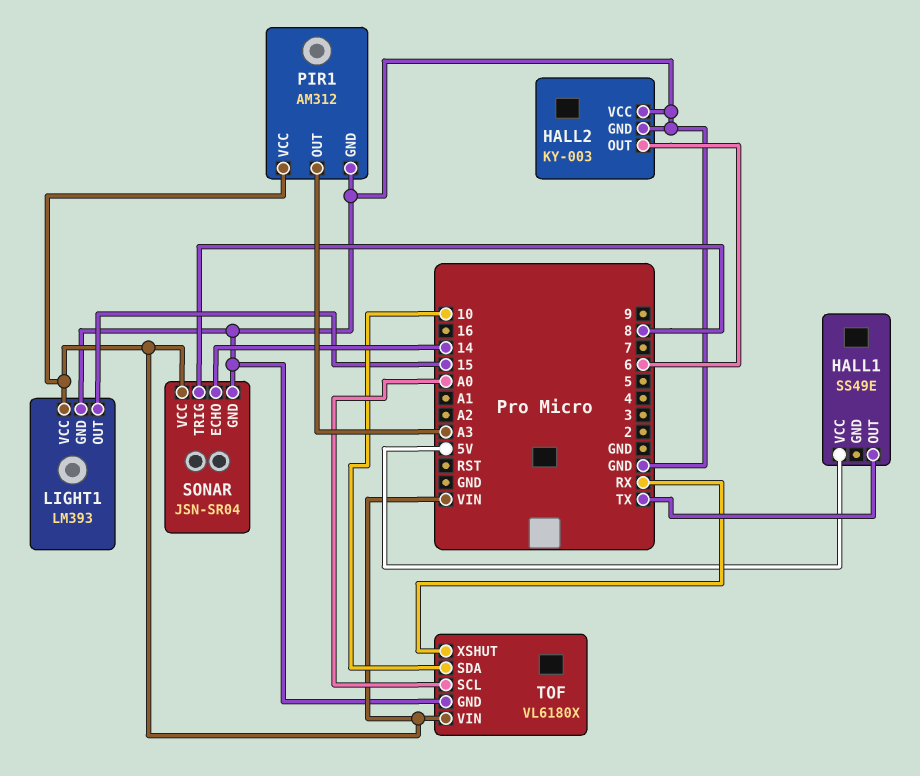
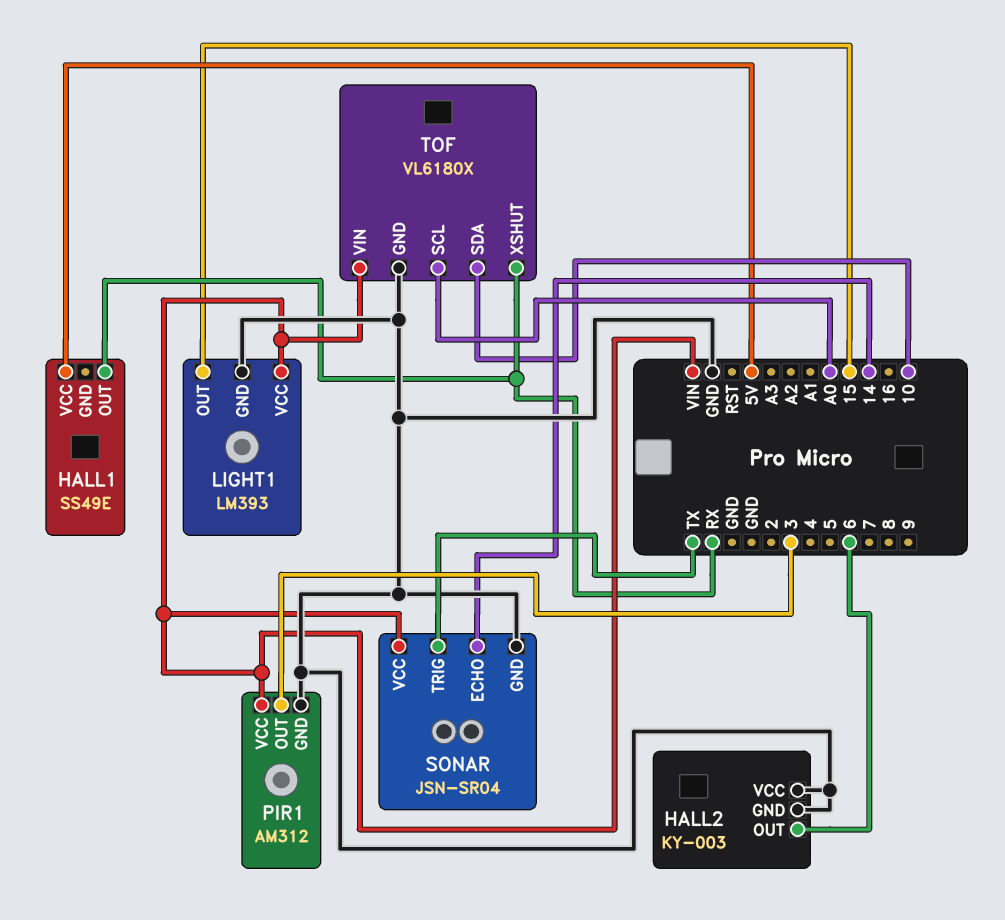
HALL1 pin OUT: TX -> RX
PIR1 pin OUT: A3 -> 3
SONAR pin TRIG: 8 -> TX

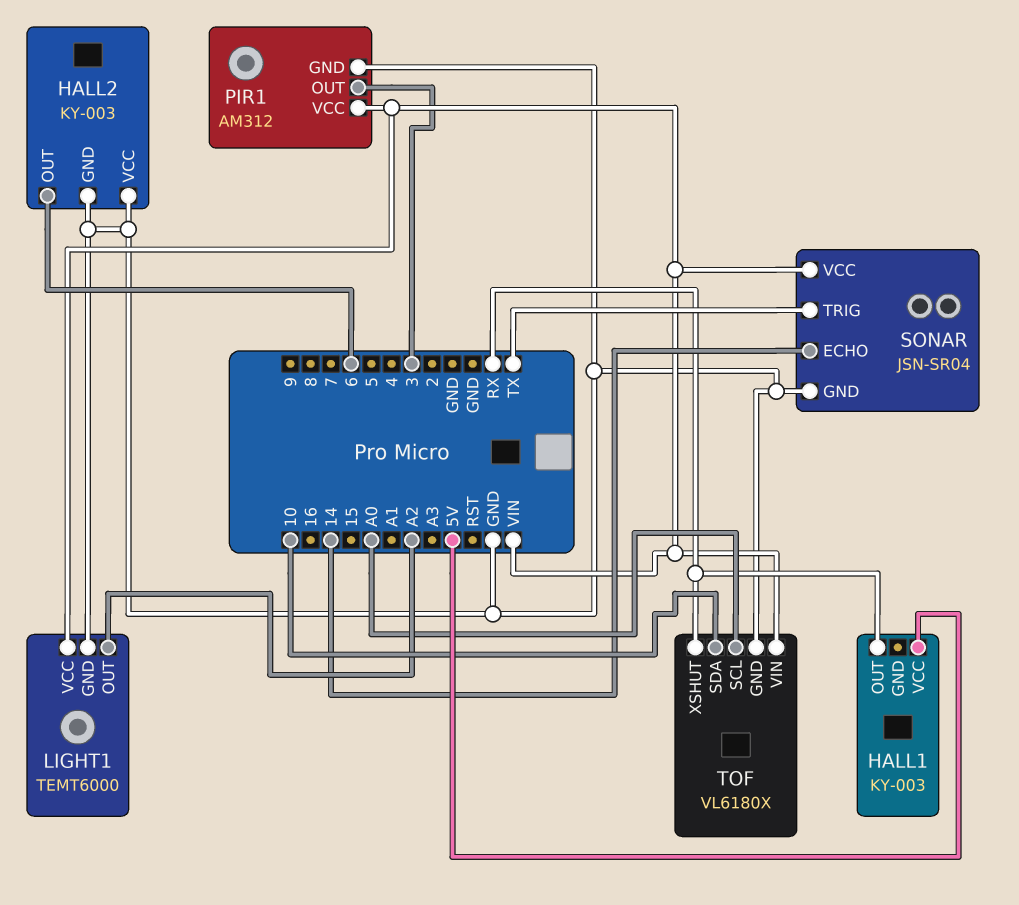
HALL1: SS49E -> KY-003
LIGHT1: LM393 -> TEMT6000
LIGHT1 pin OUT: 15 -> A2

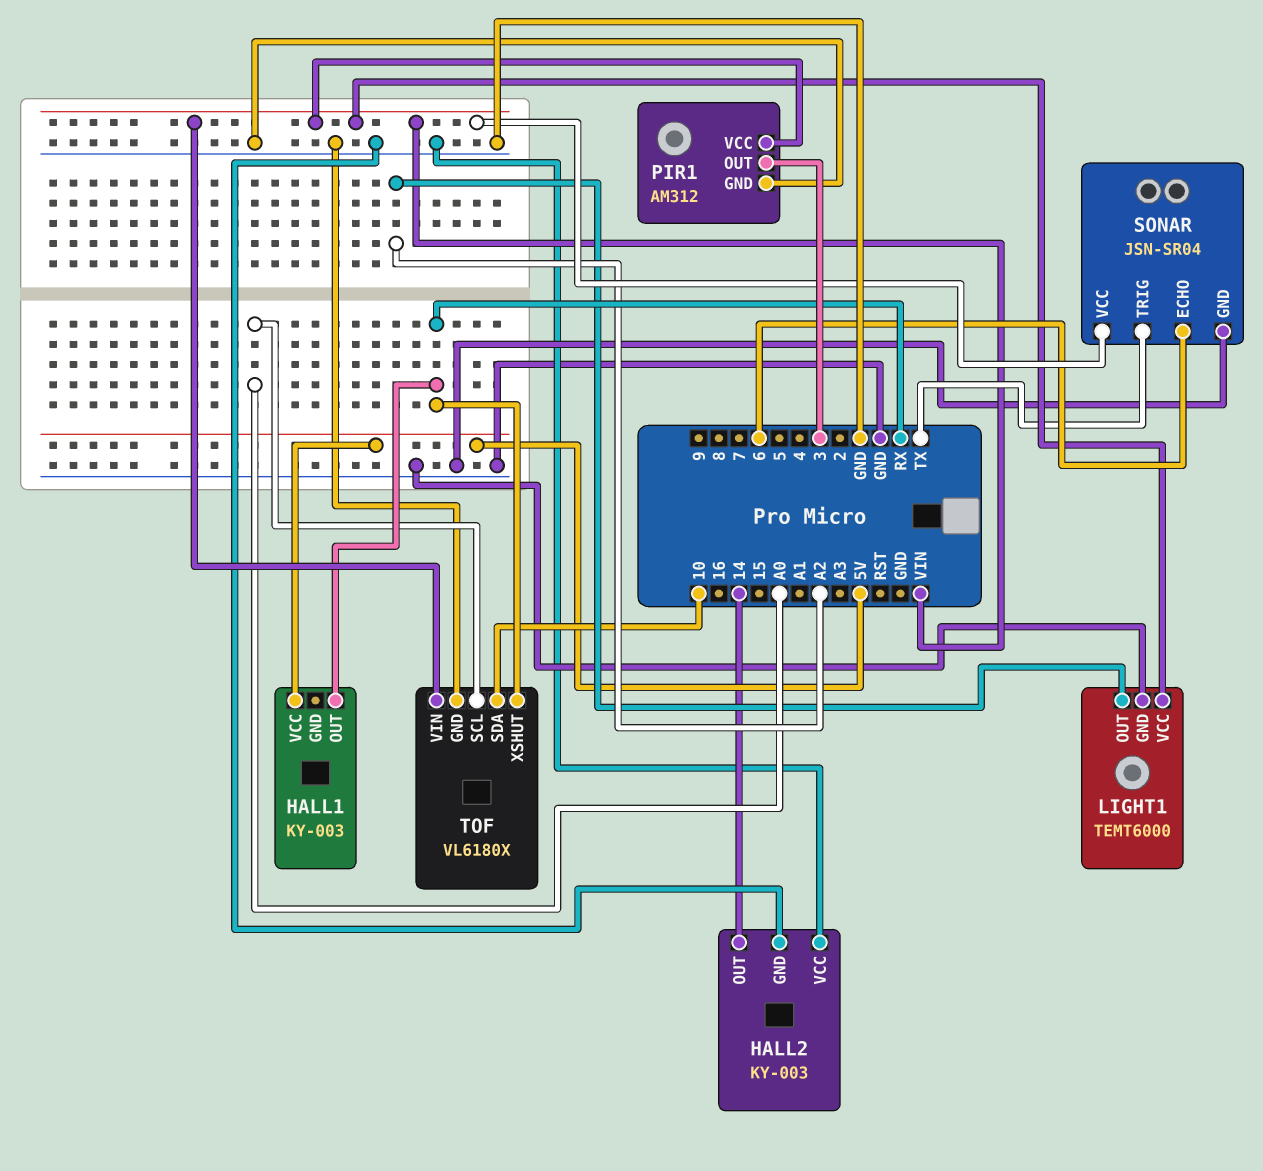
HALL2 pin OUT: 6 -> 14
SONAR pin ECHO: 14 -> 6

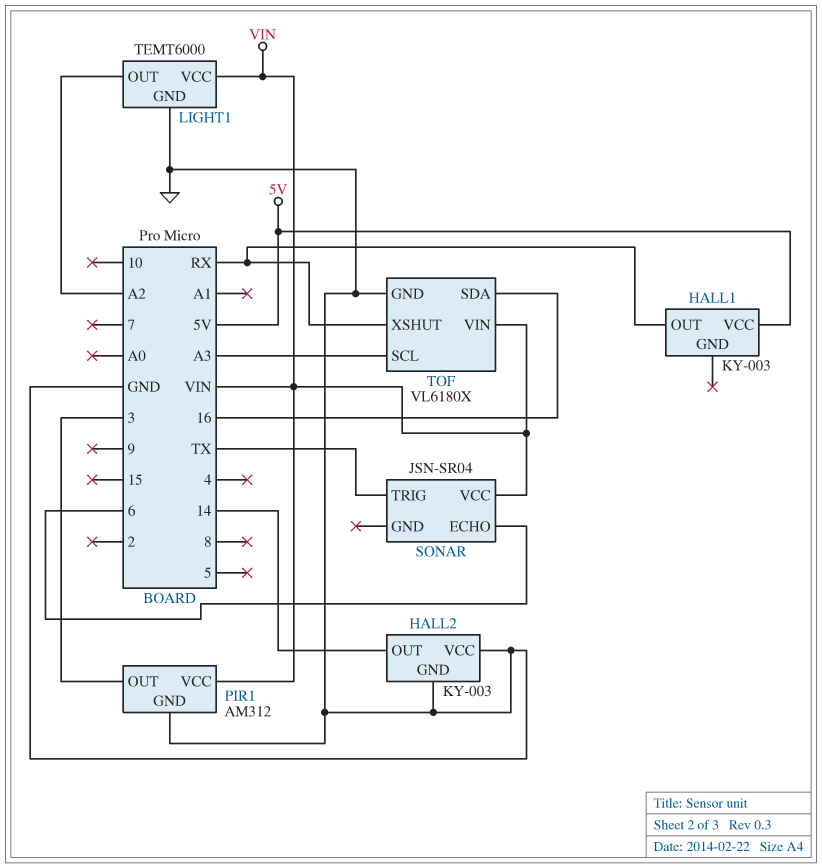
SONAR pin GND: GND -> none
TOF pin SCL: A0 -> A3
TOF pin SDA: 10 -> 16

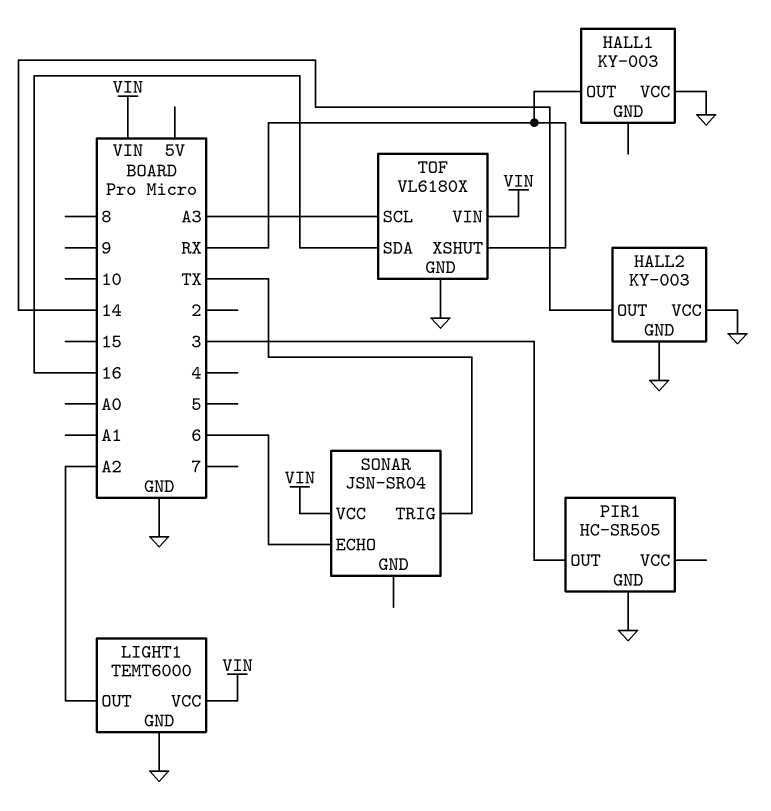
HALL1 pin VCC: 5V -> GND
PIR1: AM312 -> HC-SR505
PIR1 pin VCC: VIN -> none

